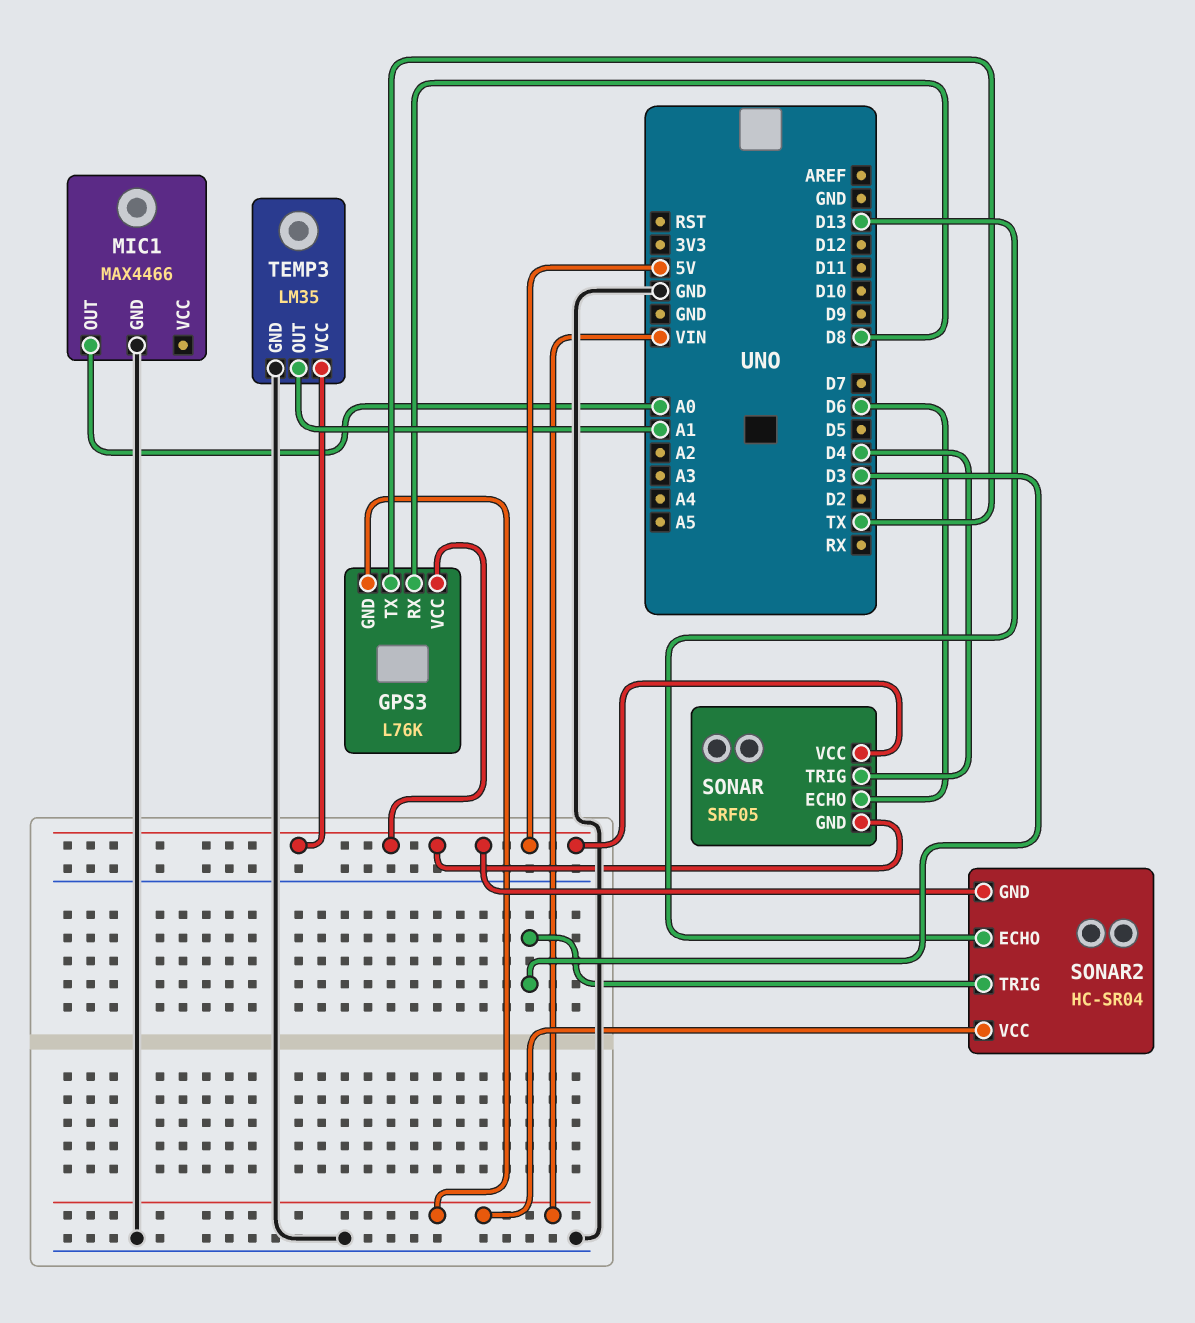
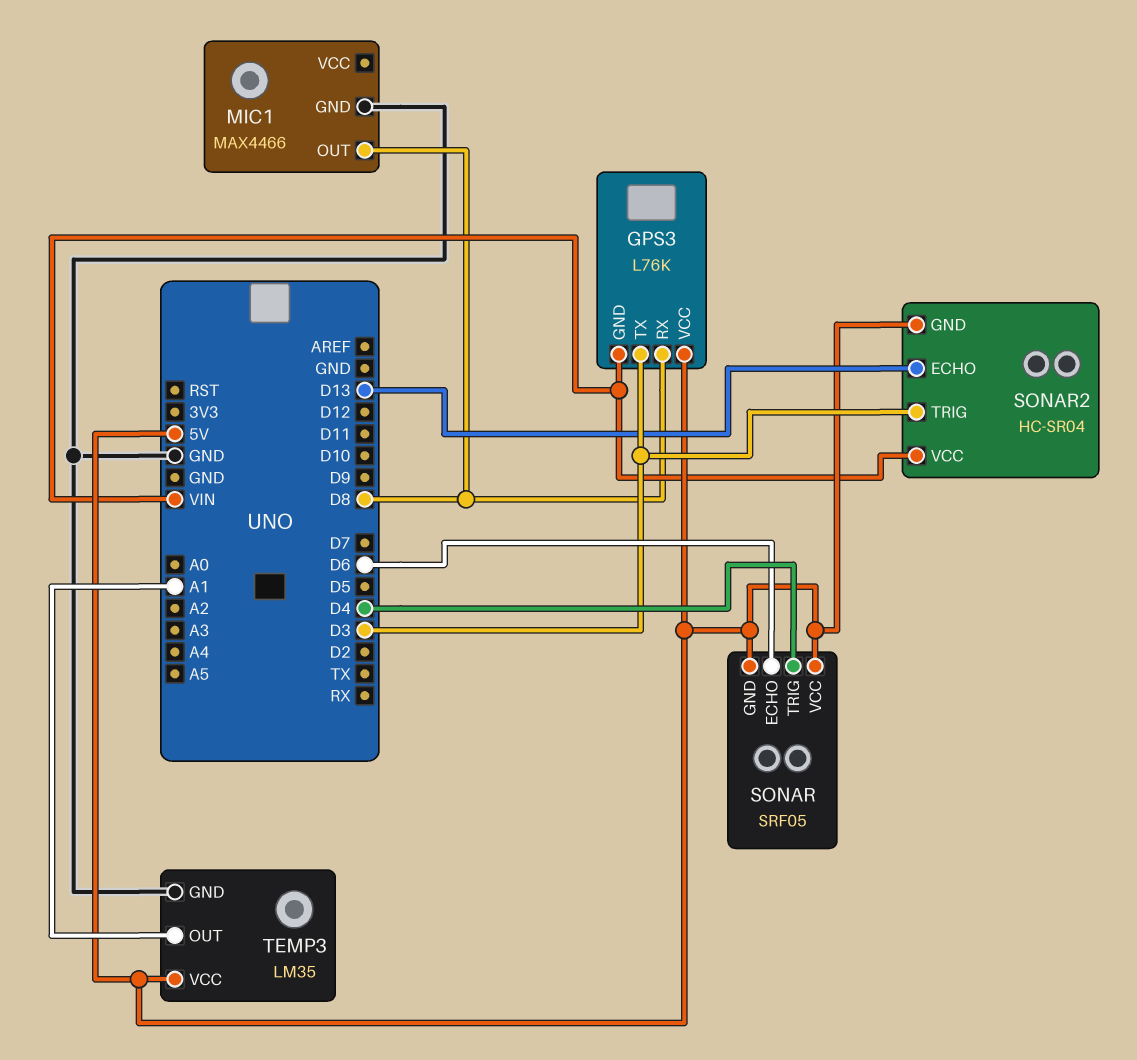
GPS3 pin TX: TX -> D3
MIC1 pin OUT: A0 -> D8

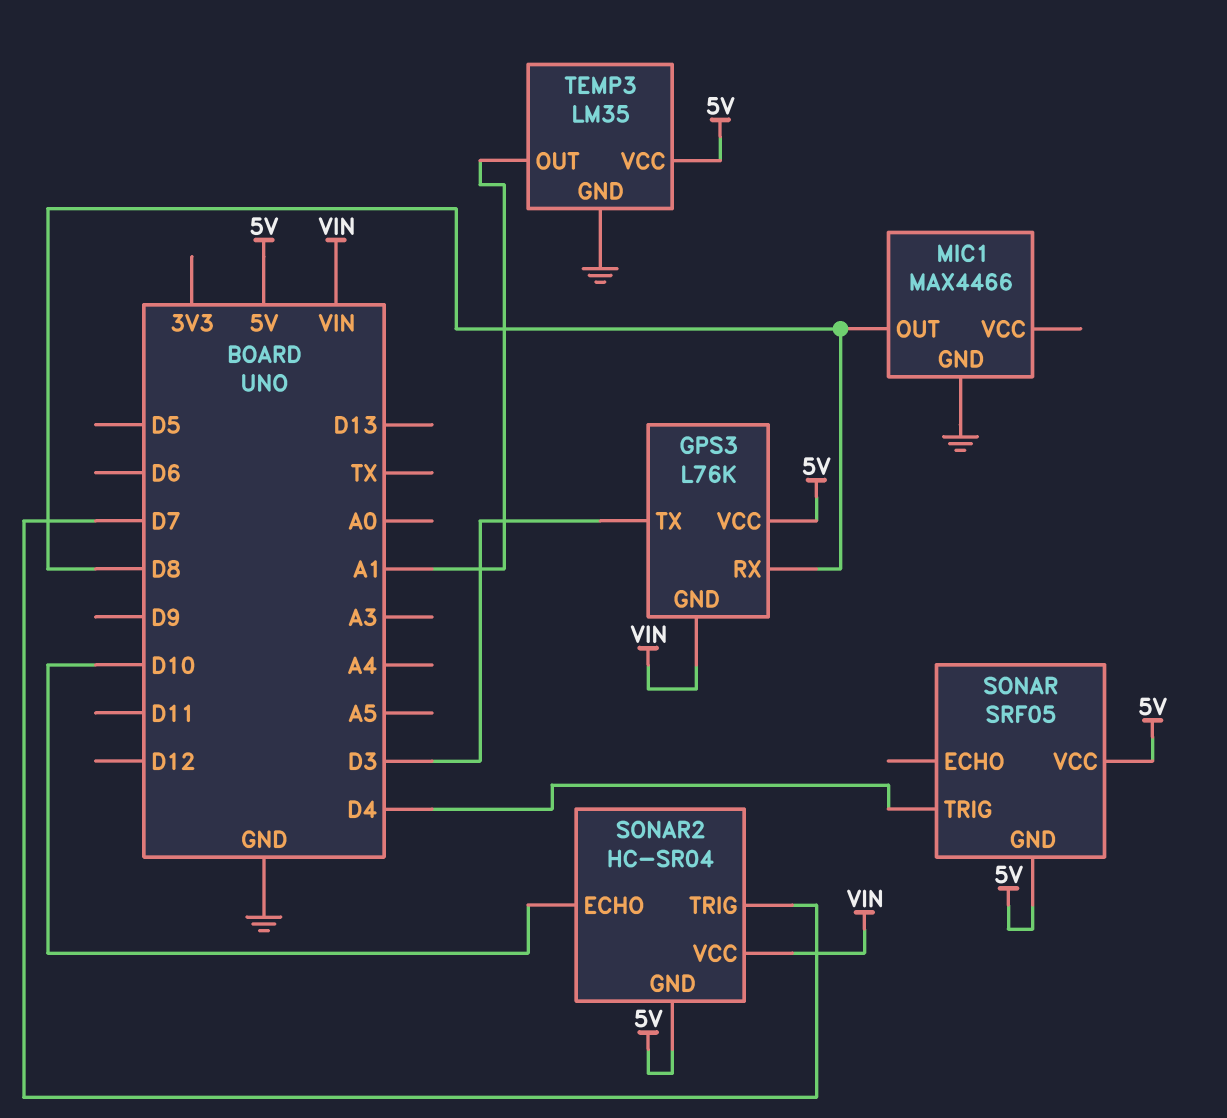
SONAR pin ECHO: D6 -> none
SONAR2 pin ECHO: D13 -> D10
SONAR2 pin TRIG: D3 -> D7

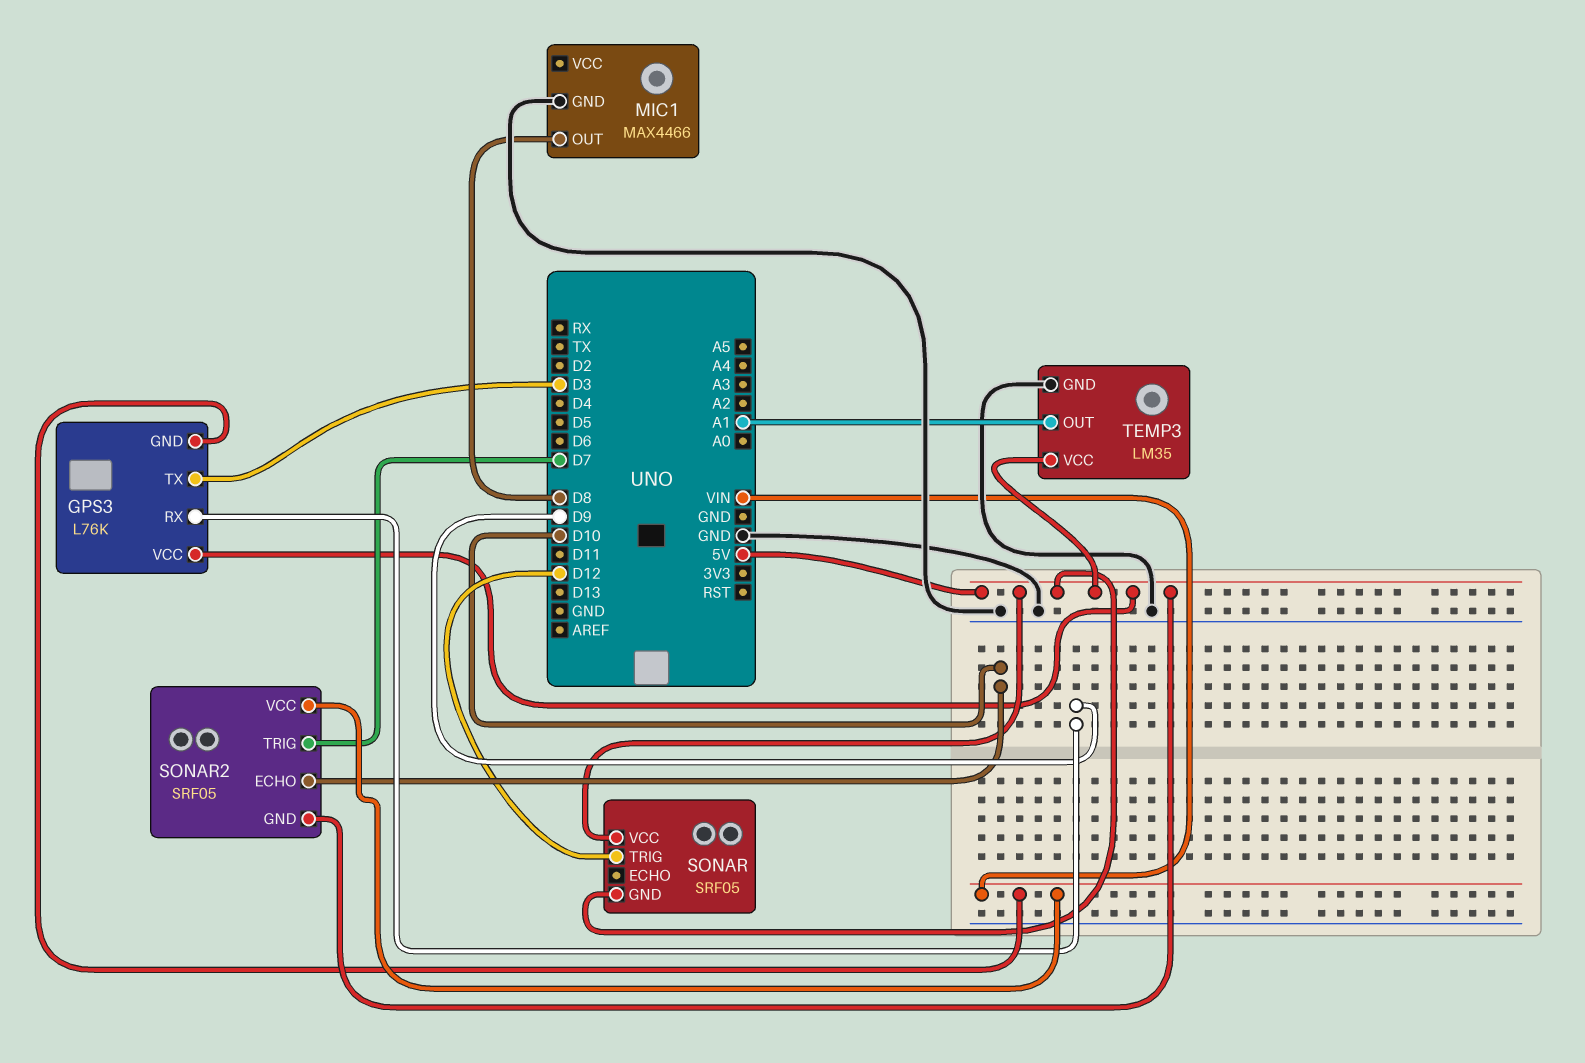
GPS3 pin RX: D8 -> D9
SONAR pin TRIG: D4 -> D12
SONAR2: HC-SR04 -> SRF05

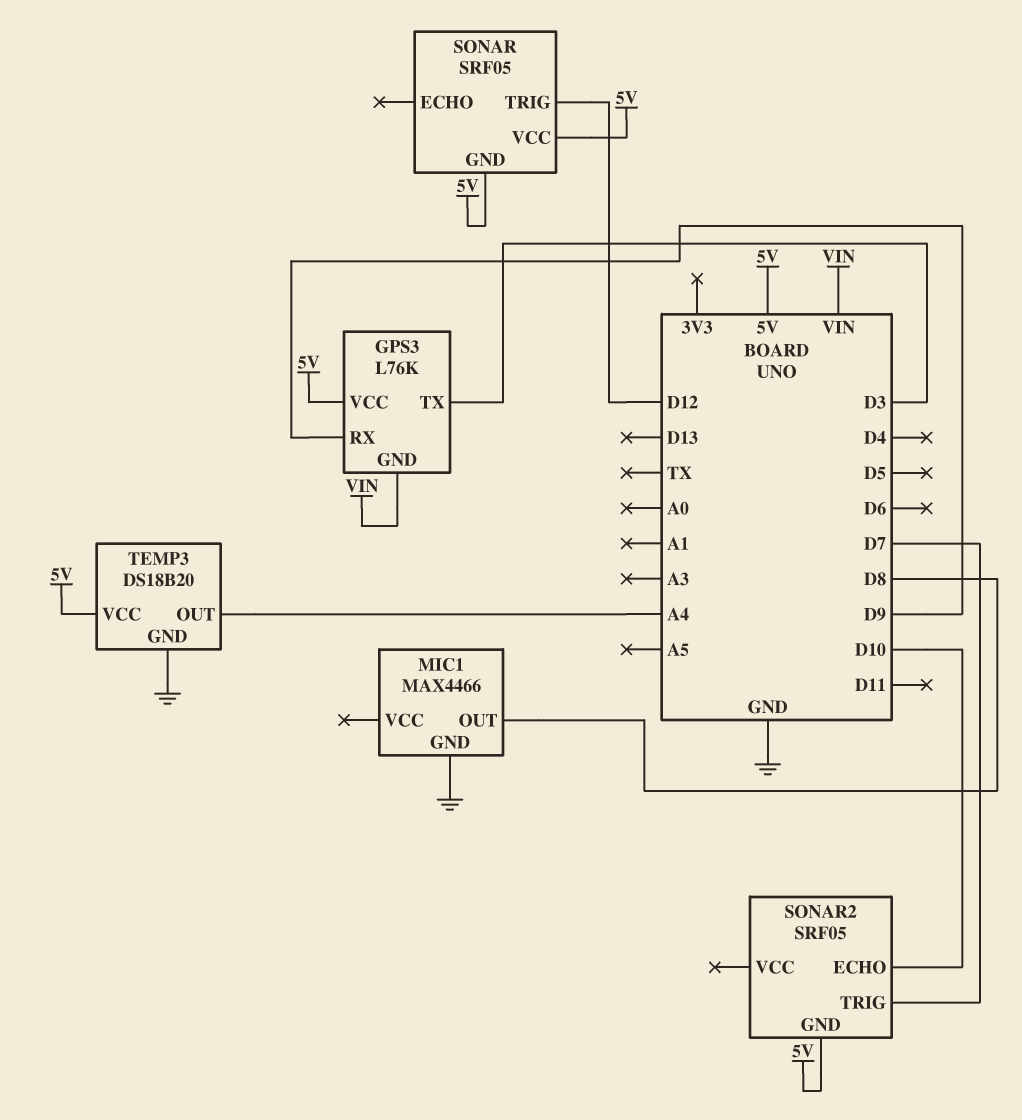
SONAR2 pin VCC: VIN -> none
TEMP3: LM35 -> DS18B20
TEMP3 pin OUT: A1 -> A4

